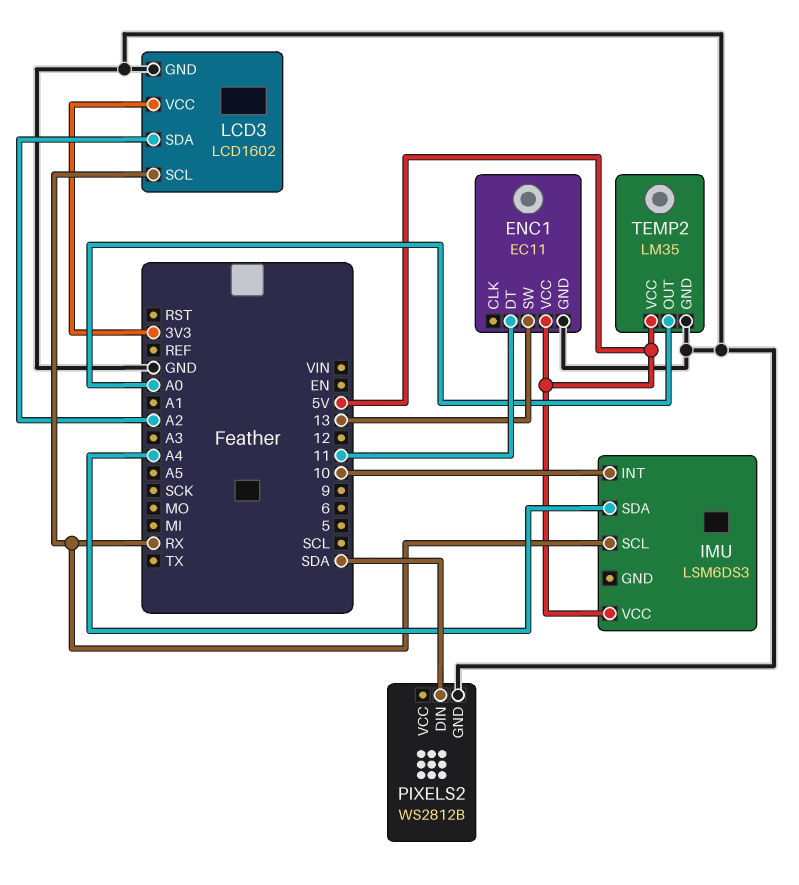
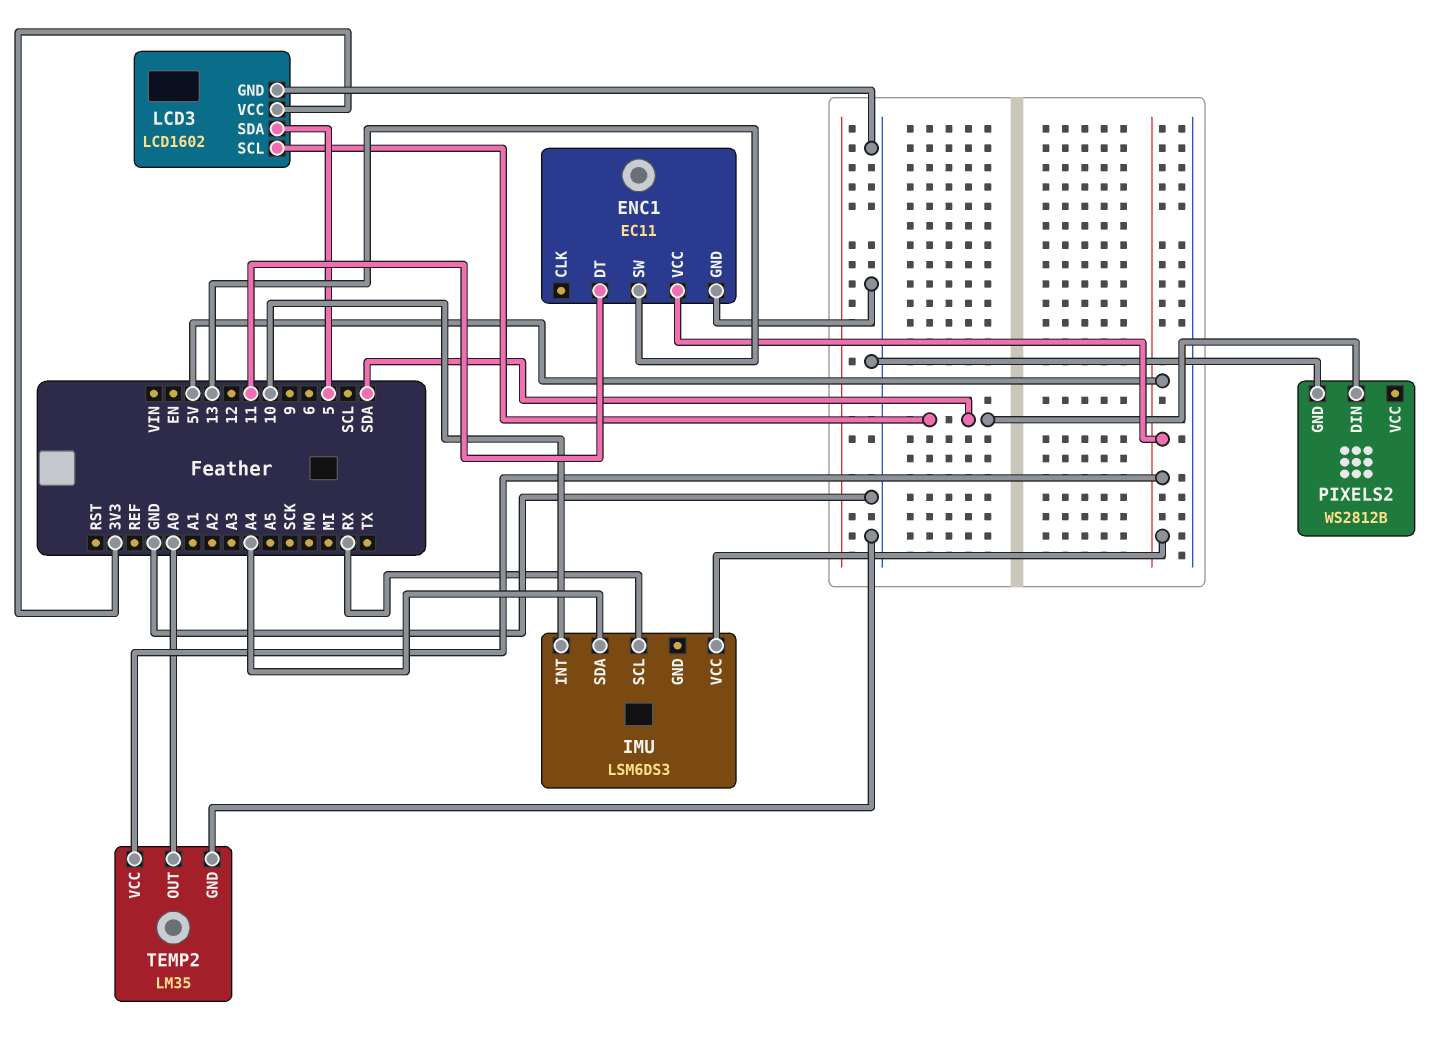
LCD3 pin SCL: RX -> SDA
LCD3 pin SDA: A2 -> 5

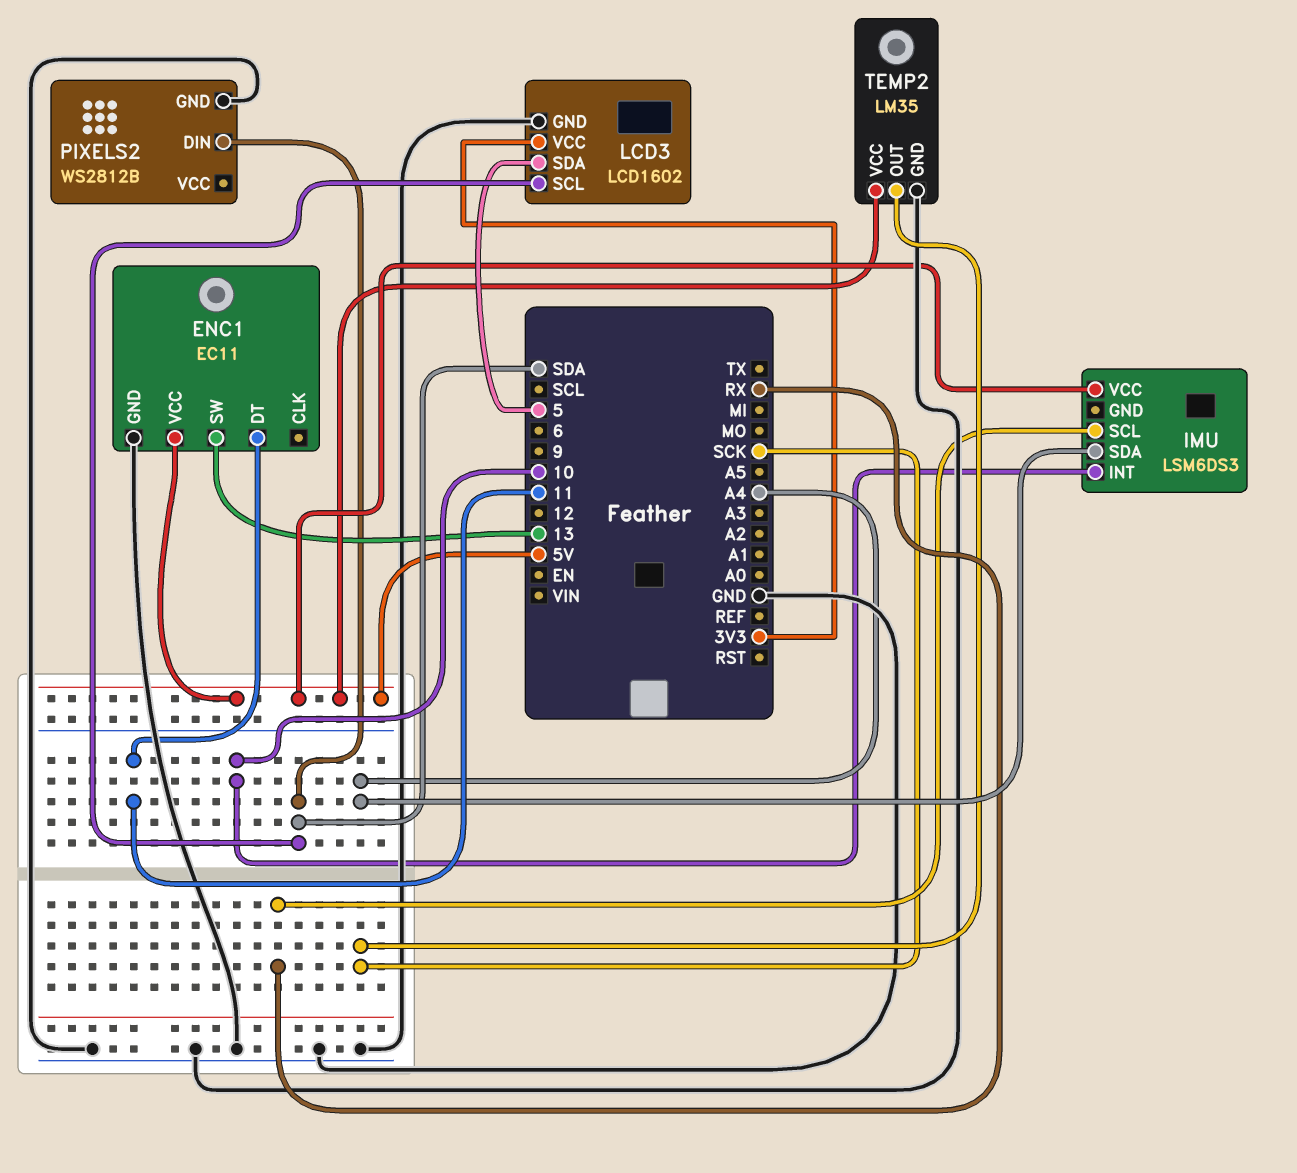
TEMP2 pin OUT: A0 -> SCK

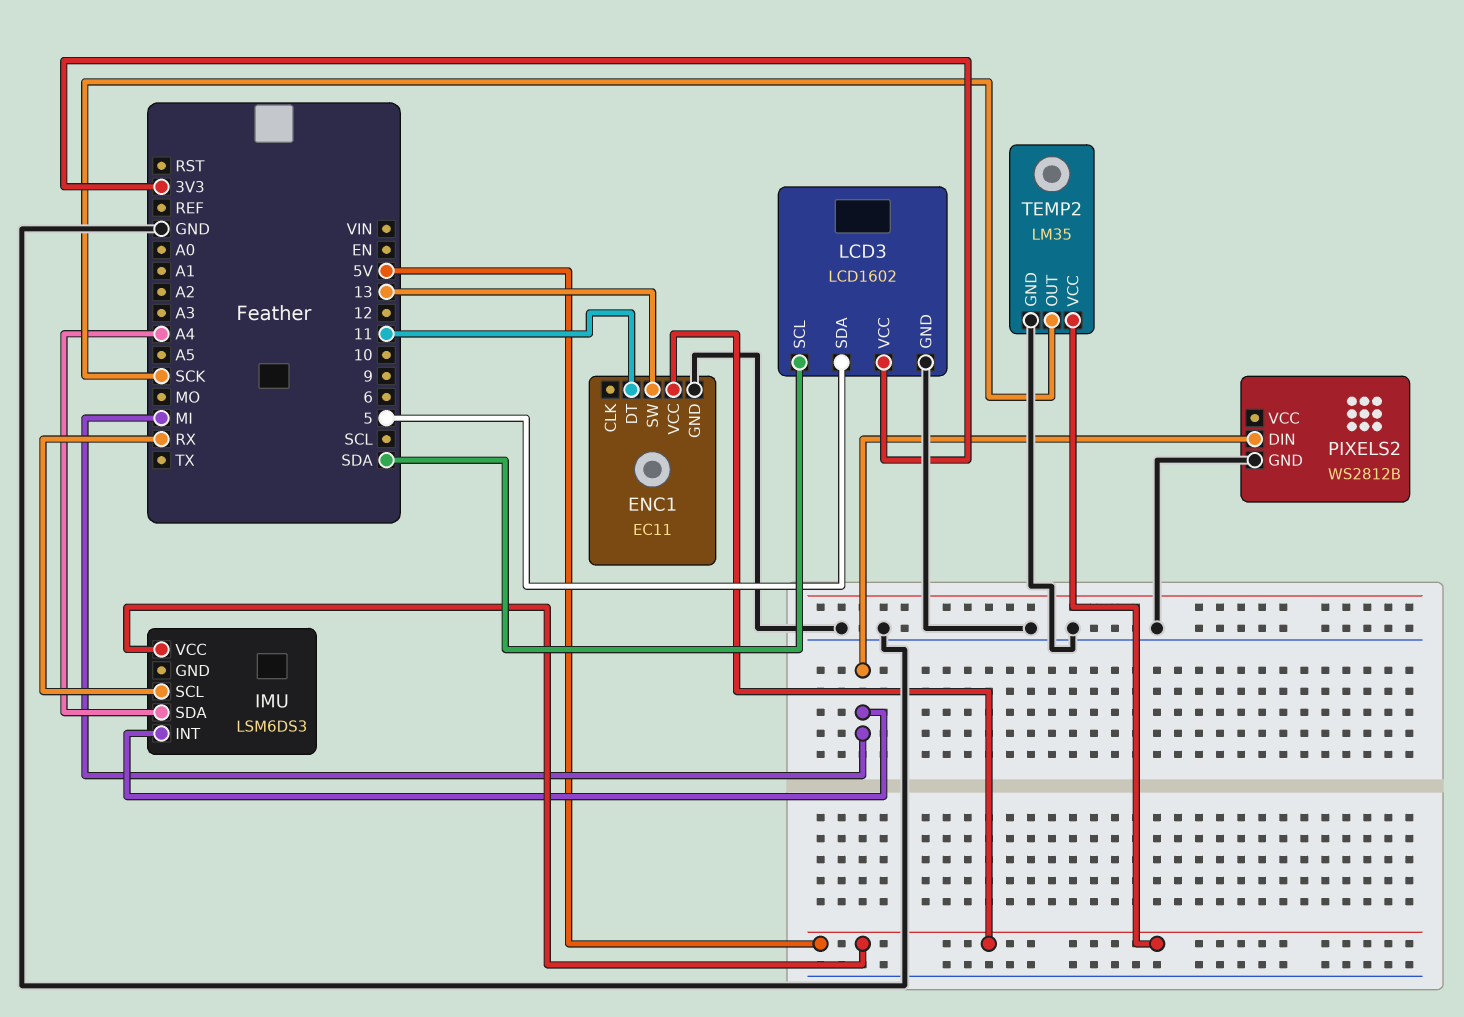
IMU pin INT: 10 -> MI
PIXELS2 pin DIN: SDA -> MI

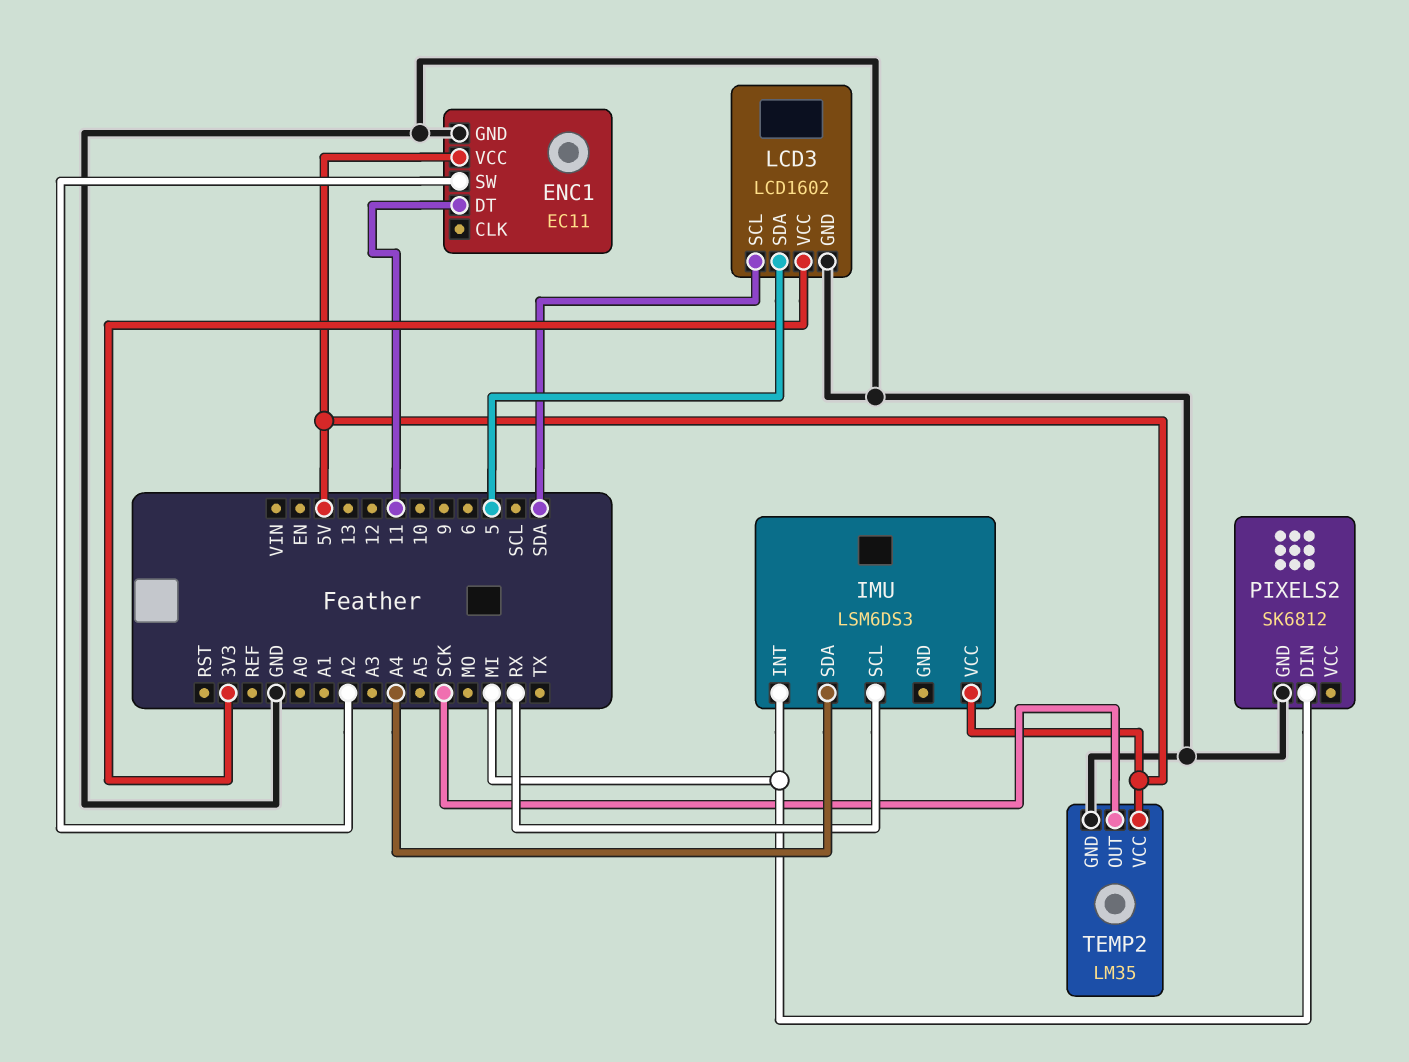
ENC1 pin SW: 13 -> A2
PIXELS2: WS2812B -> SK6812

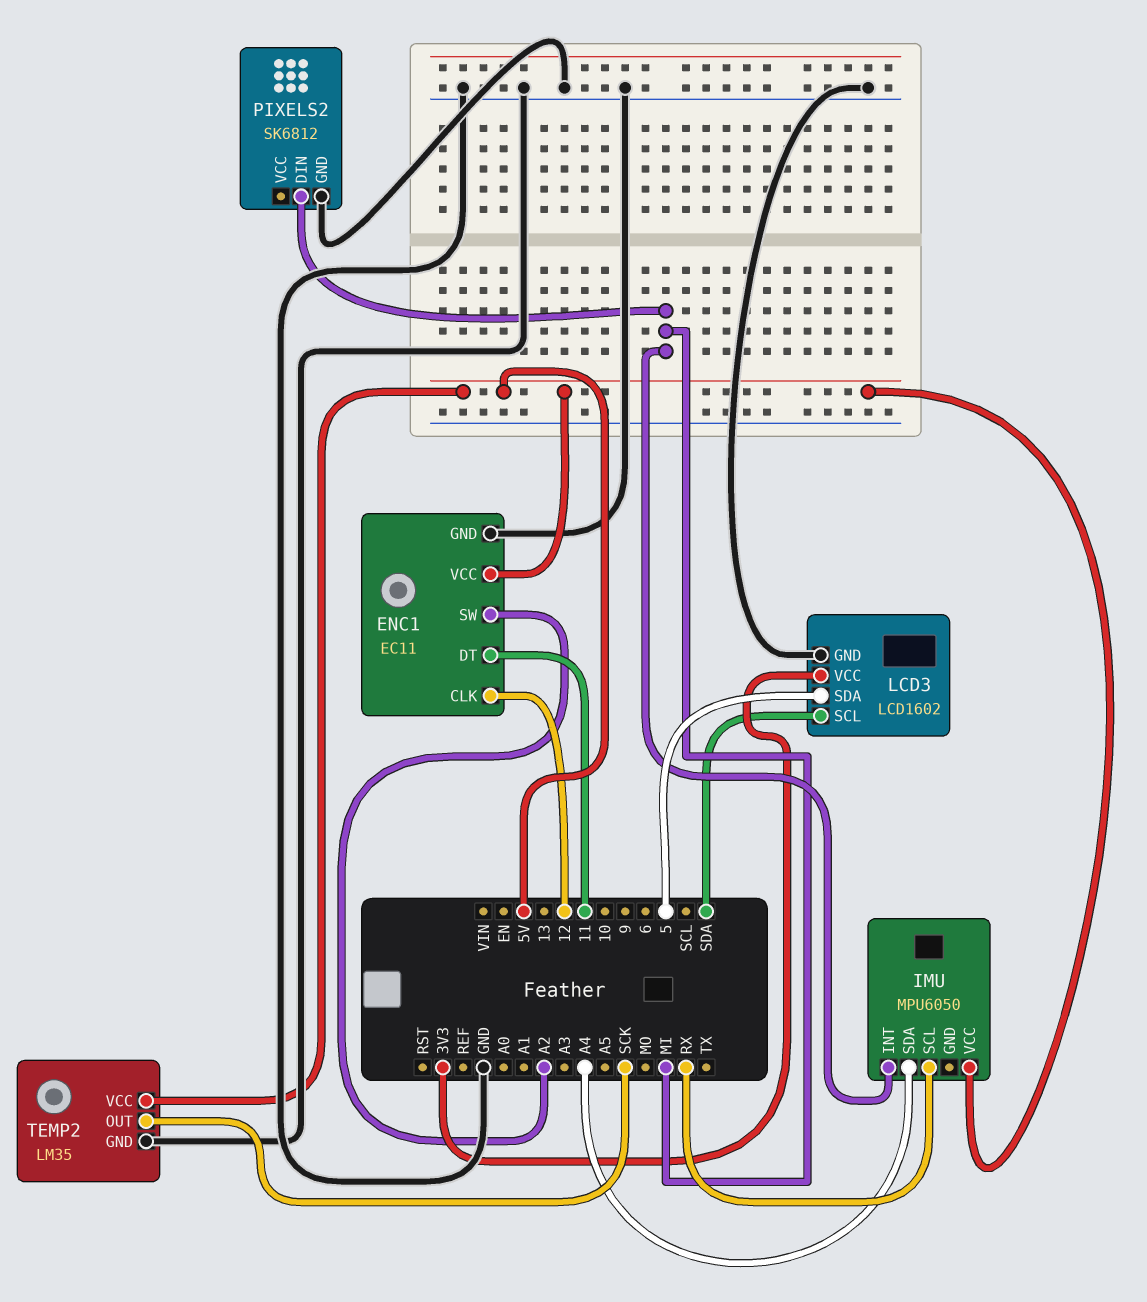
ENC1 pin CLK: none -> 12
IMU: LSM6DS3 -> MPU6050

